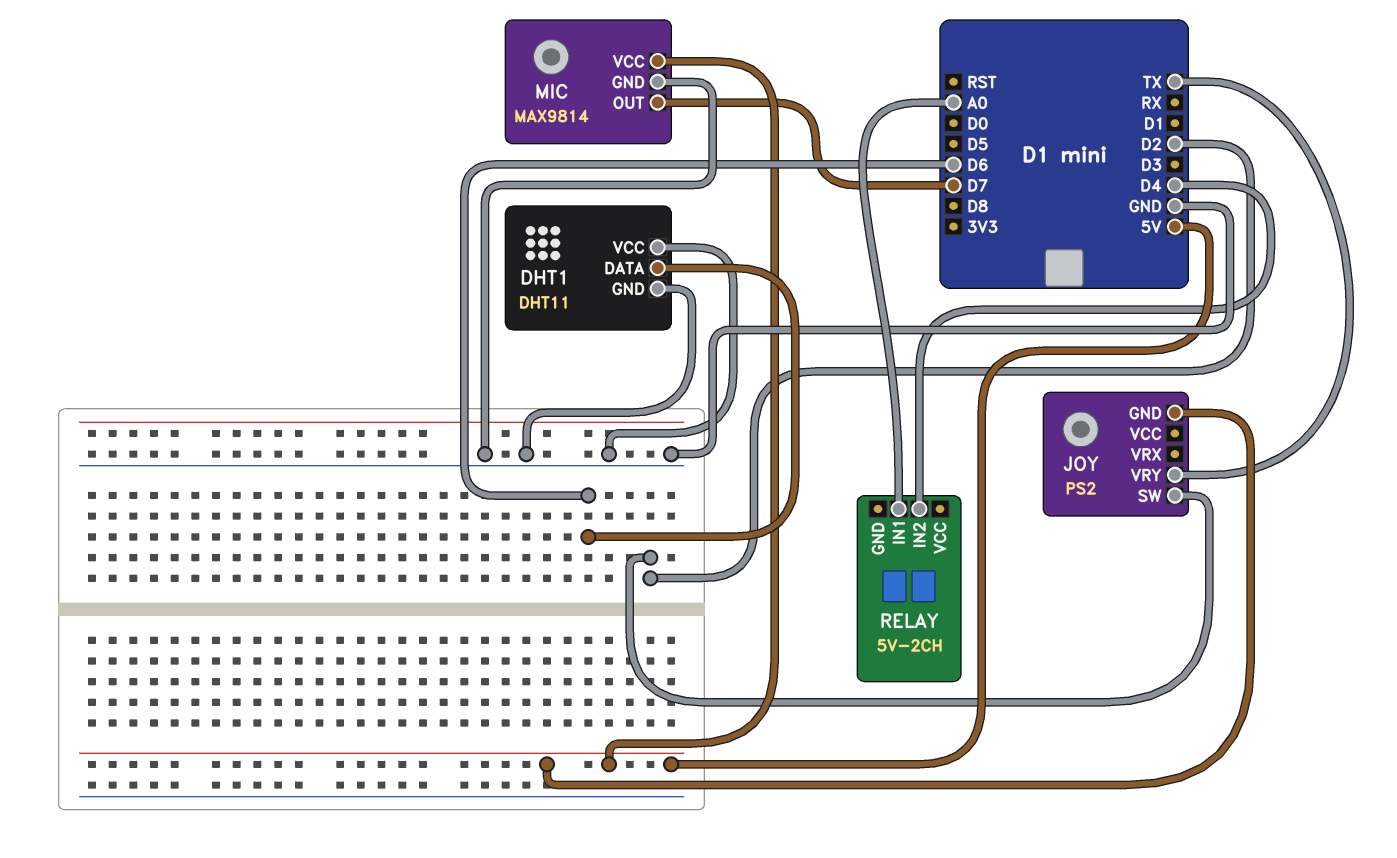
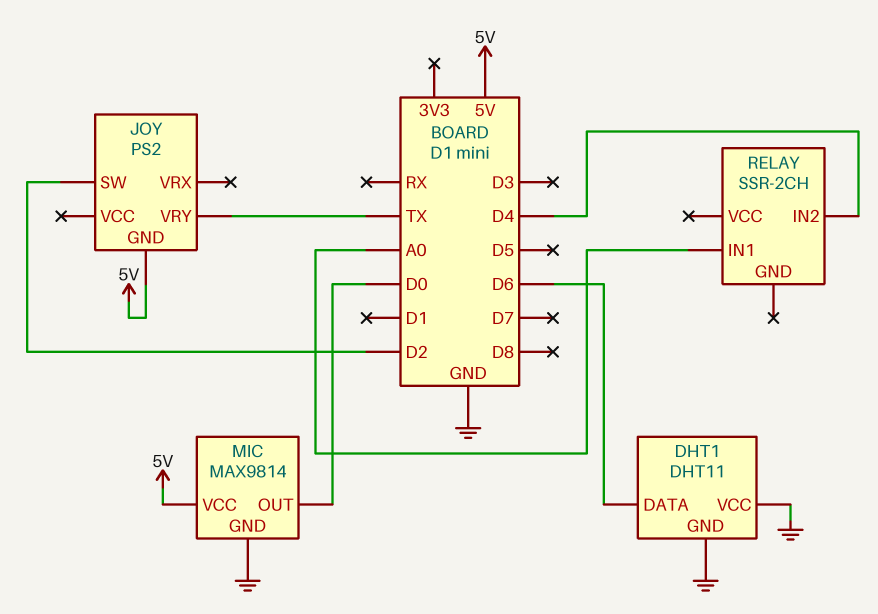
MIC pin OUT: D7 -> D0
RELAY: 5V-2CH -> SSR-2CH

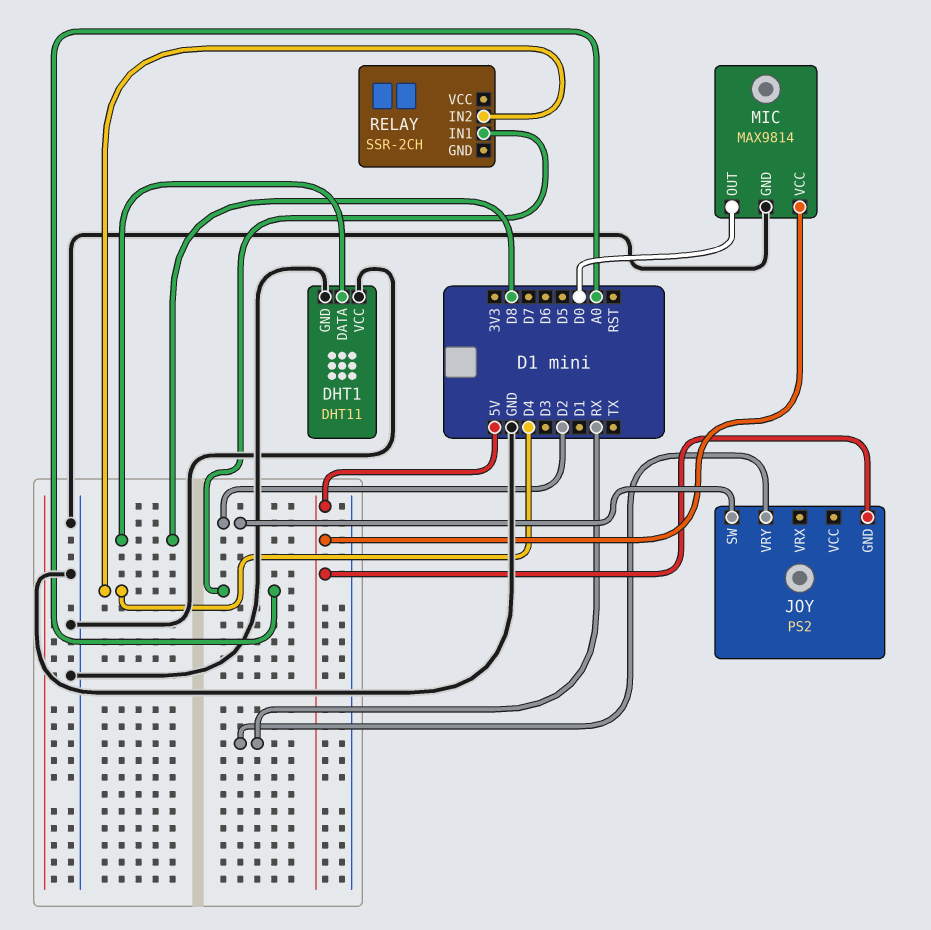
DHT1 pin DATA: D6 -> D8
JOY pin VRY: TX -> RX

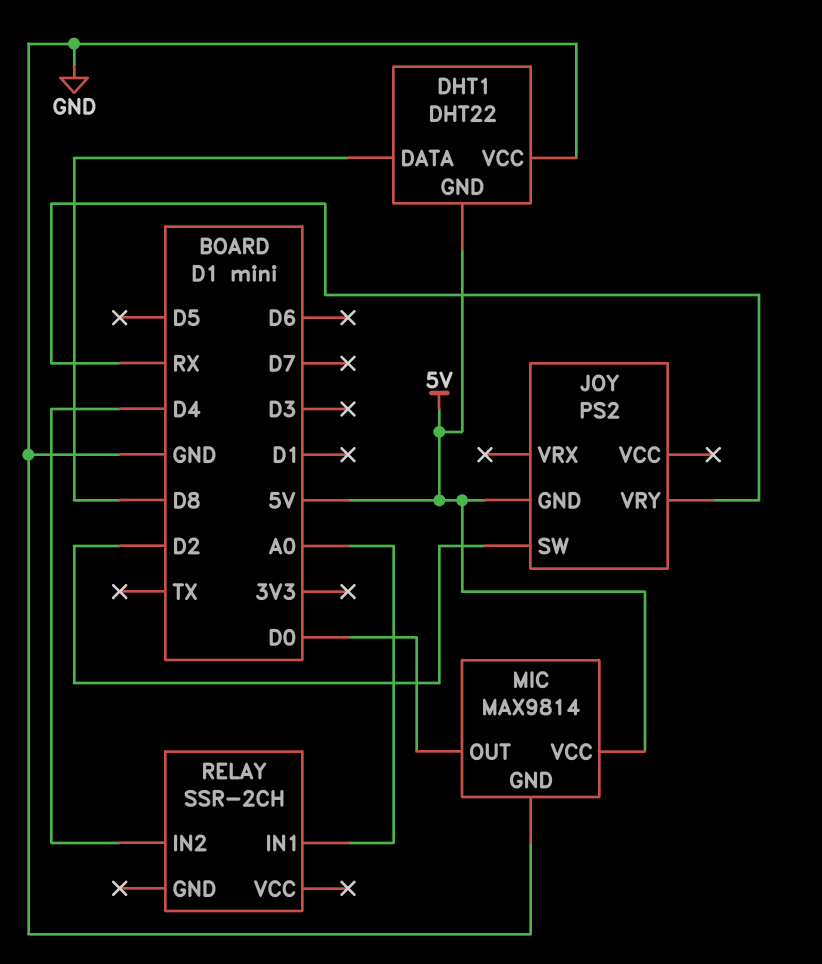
DHT1: DHT11 -> DHT22
DHT1 pin GND: GND -> 5V

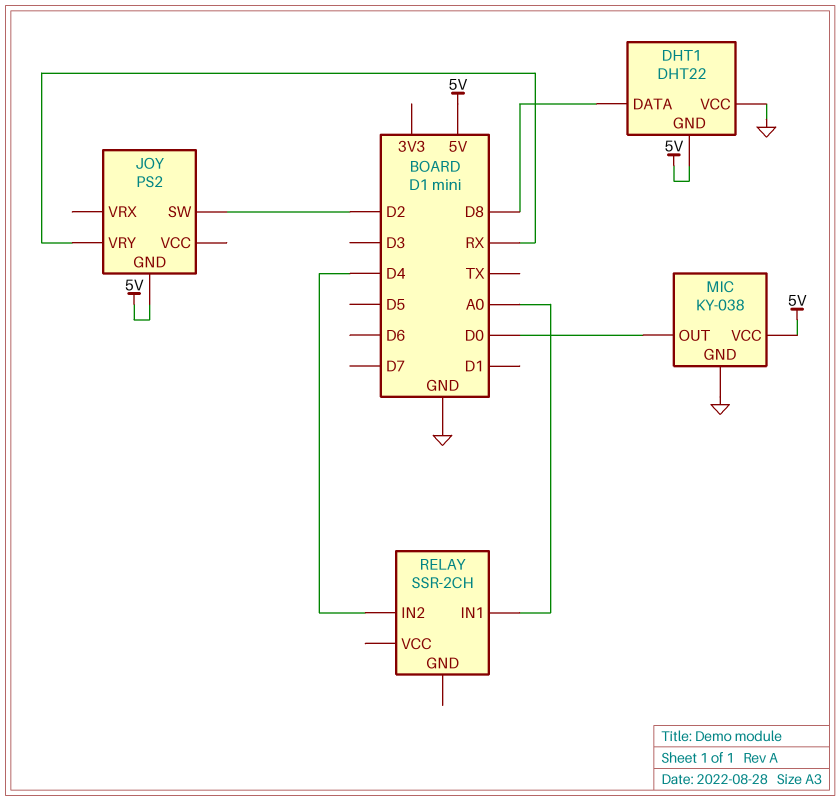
MIC: MAX9814 -> KY-038

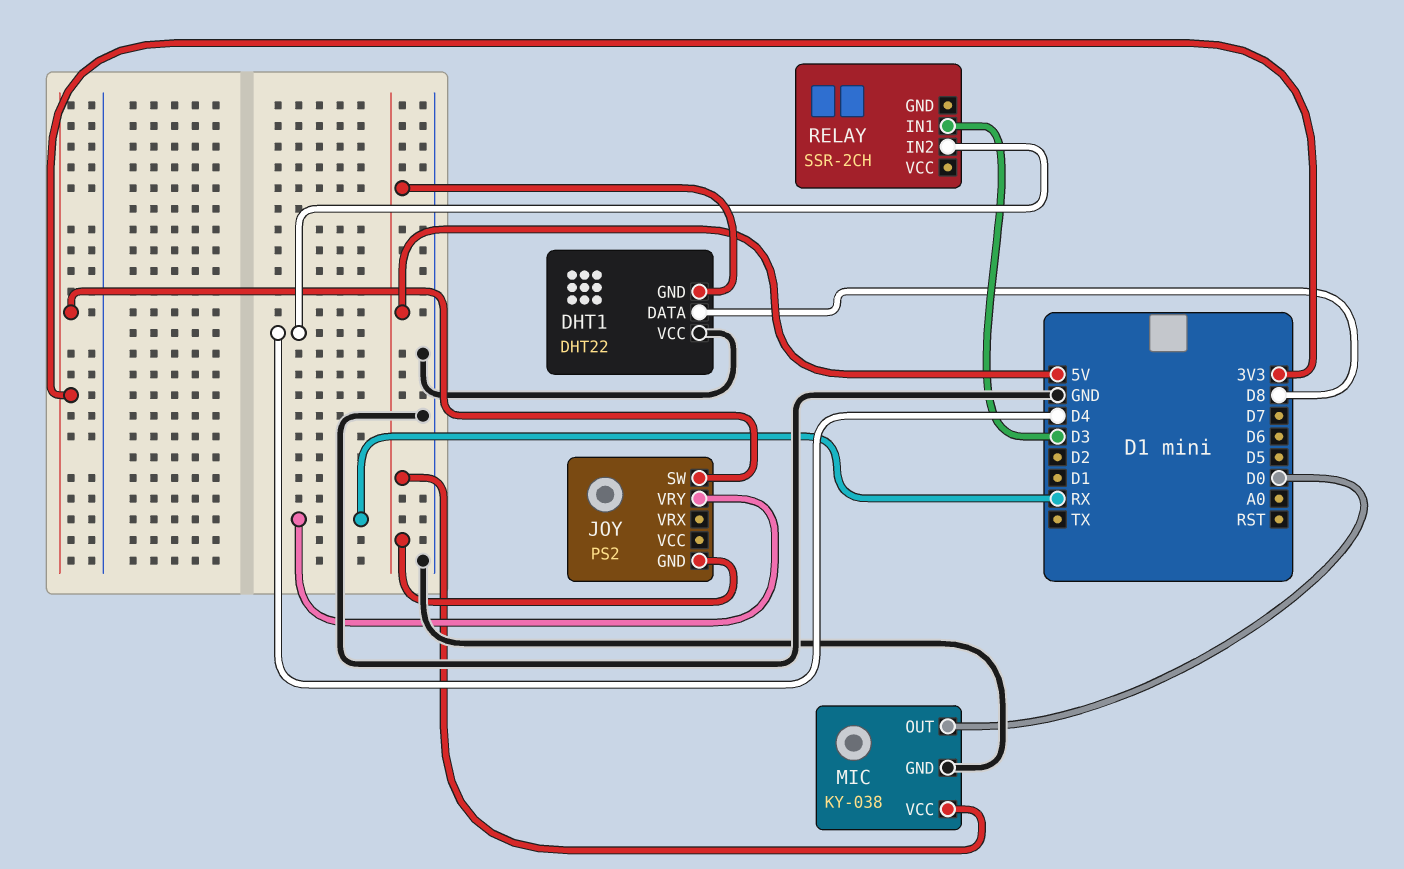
JOY pin SW: D2 -> 3V3
RELAY pin IN1: A0 -> D3

